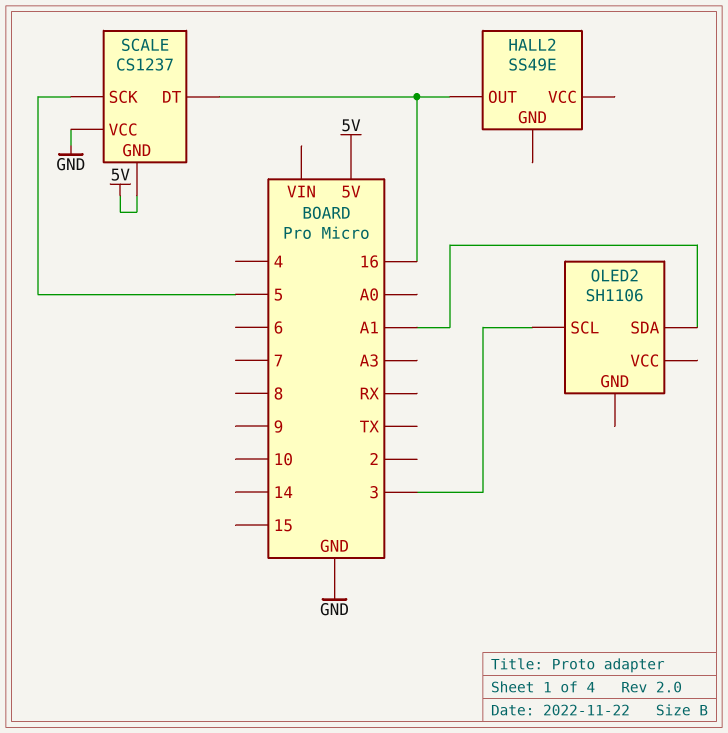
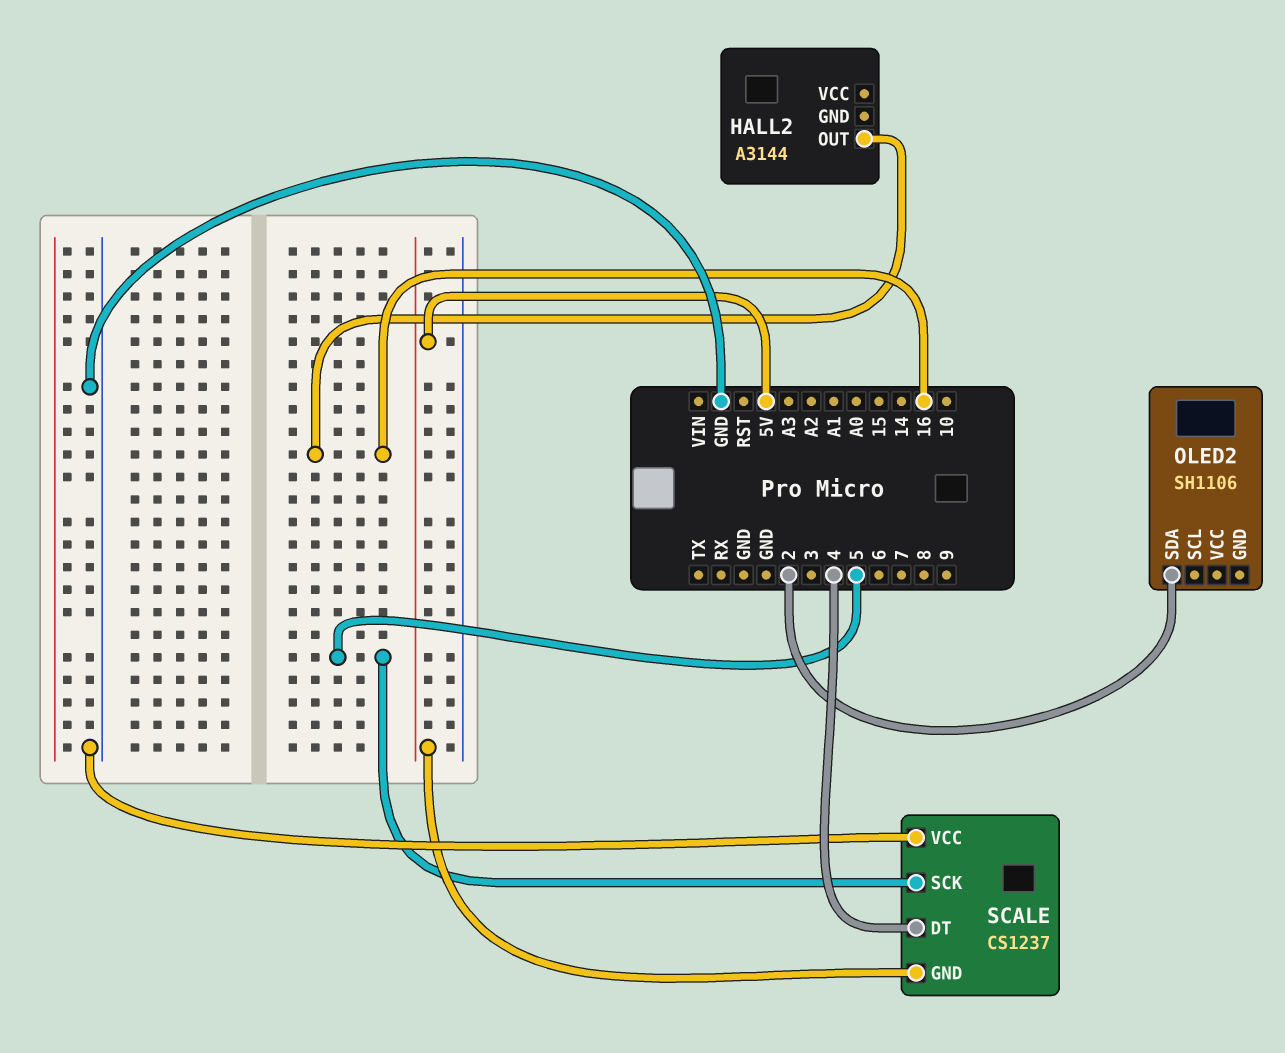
HALL2: SS49E -> A3144
OLED2 pin SCL: 3 -> none
OLED2 pin SDA: A1 -> 2
SCALE pin DT: 16 -> 4

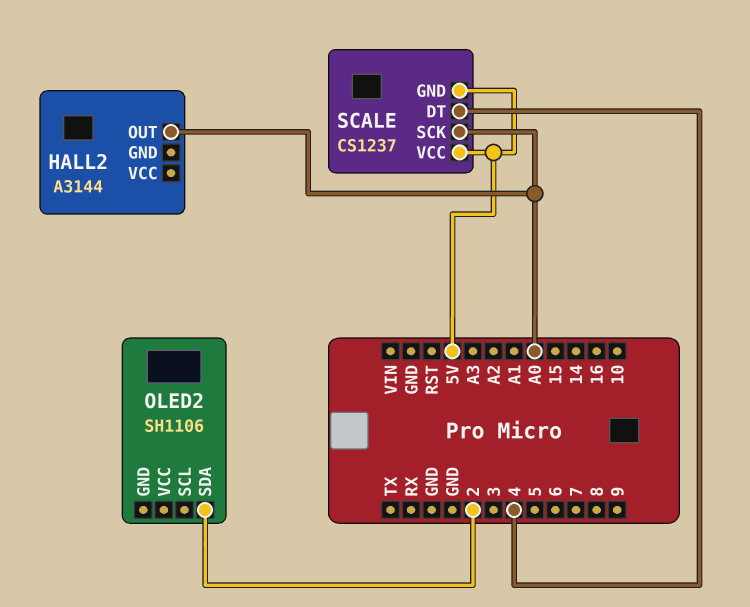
HALL2 pin OUT: 16 -> A0
SCALE pin SCK: 5 -> A0
SCALE pin VCC: GND -> 5V

